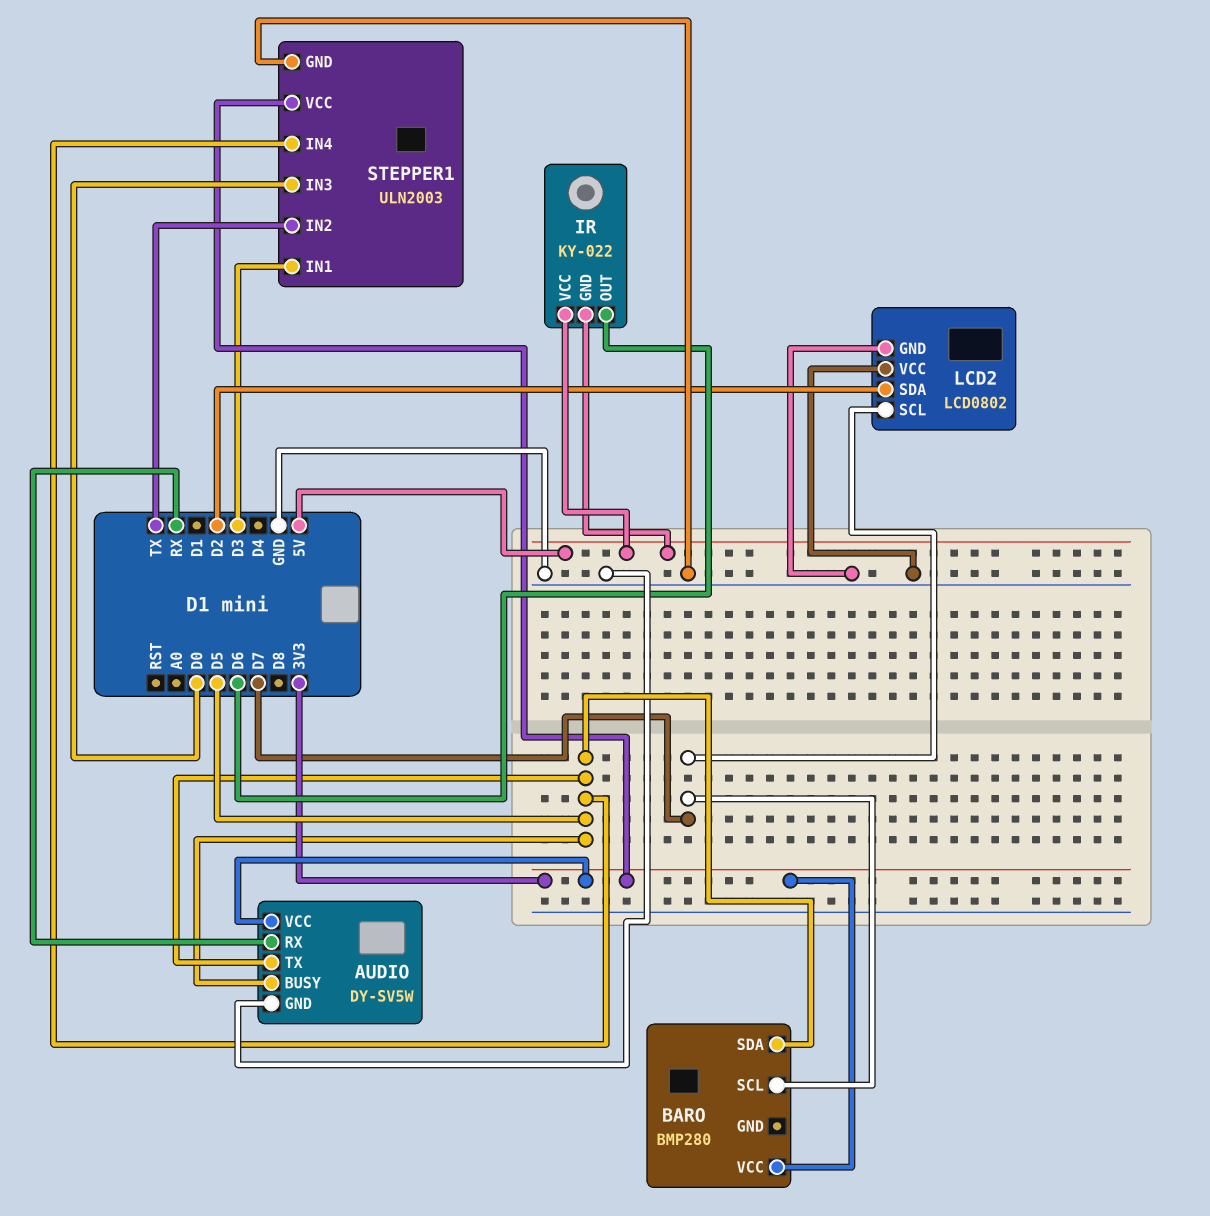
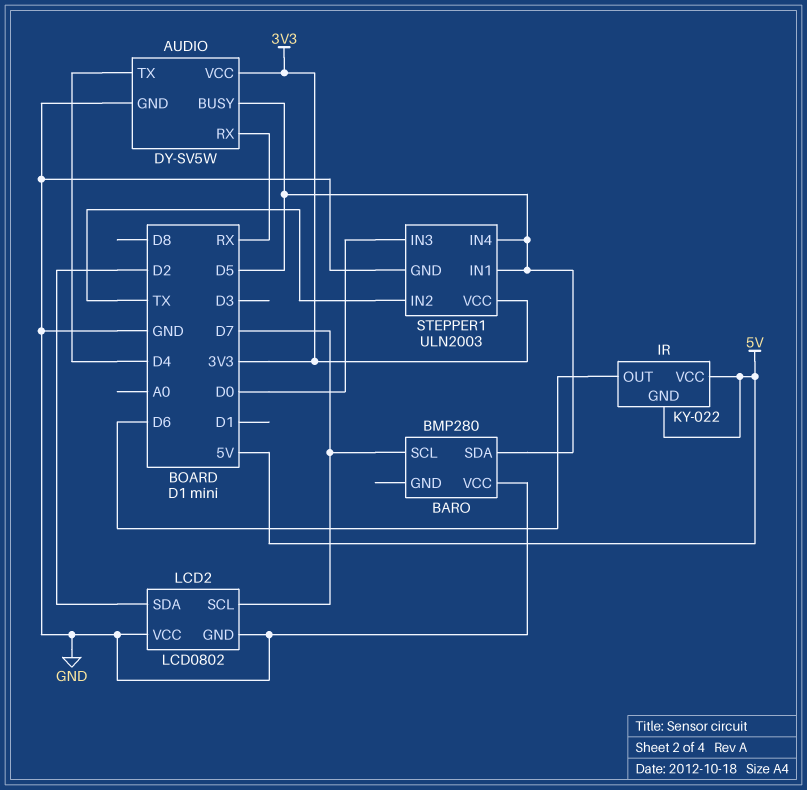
AUDIO pin TX: D5 -> D4
BARO pin VCC: 3V3 -> GND
STEPPER1 pin IN1: D3 -> D5

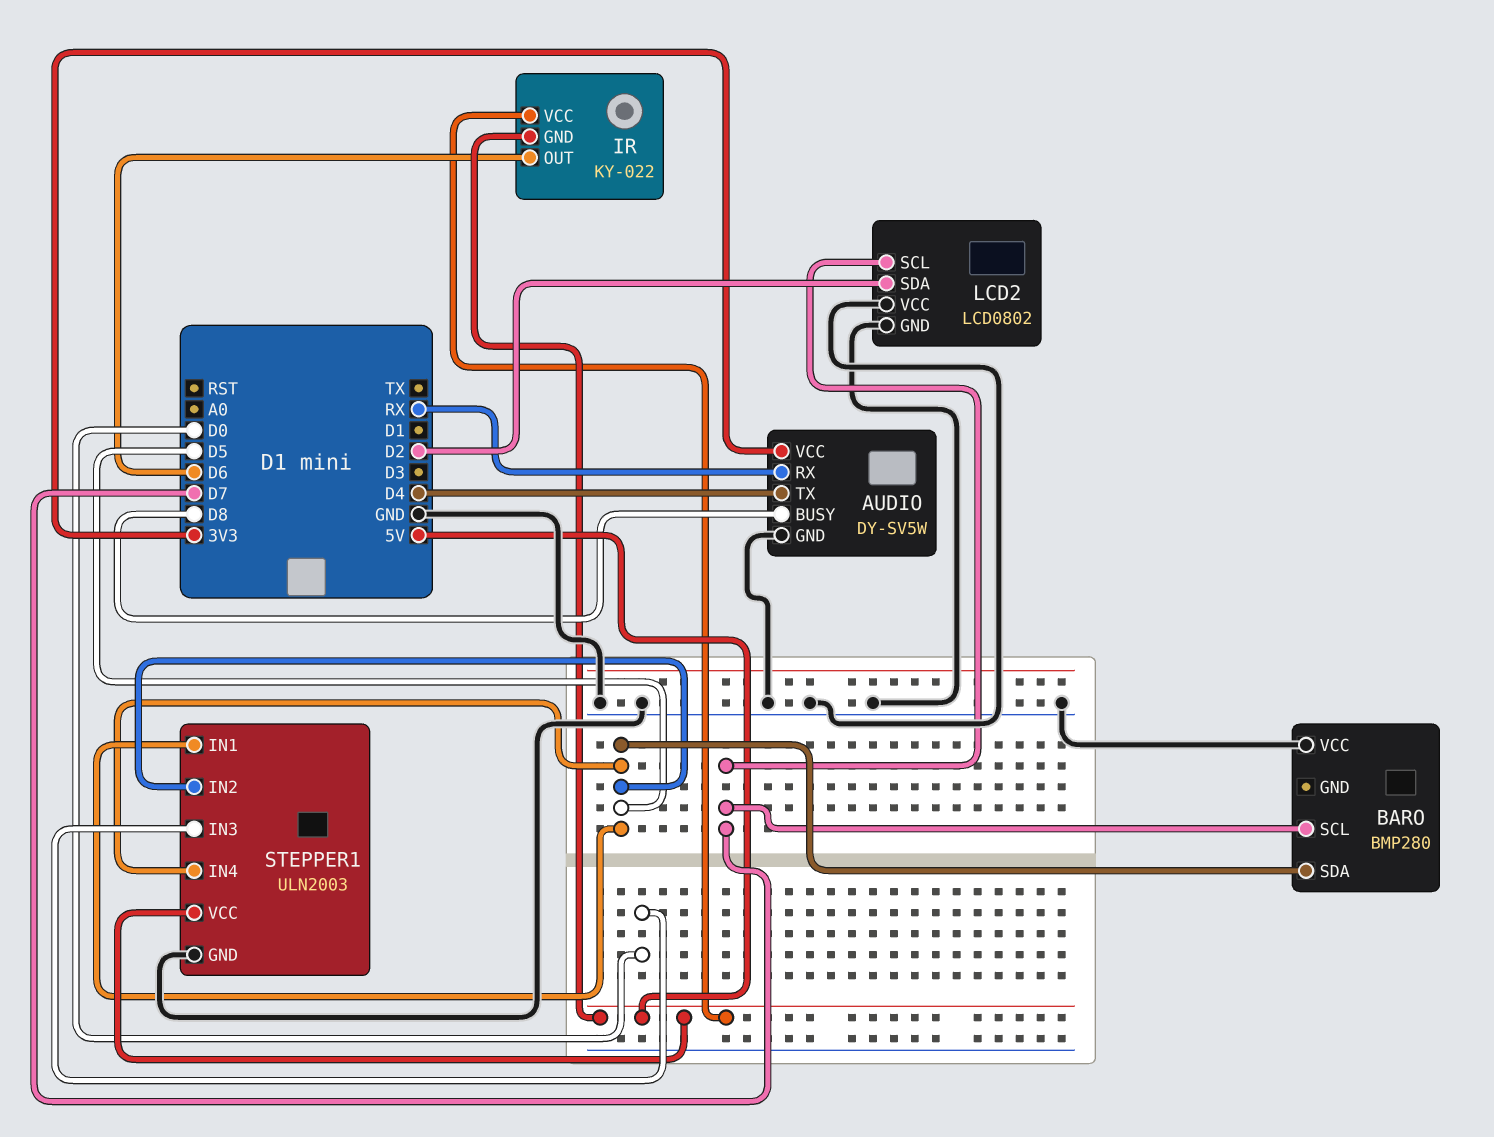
AUDIO pin BUSY: D5 -> D8
STEPPER1 pin IN2: TX -> D5
STEPPER1 pin VCC: 3V3 -> 5V

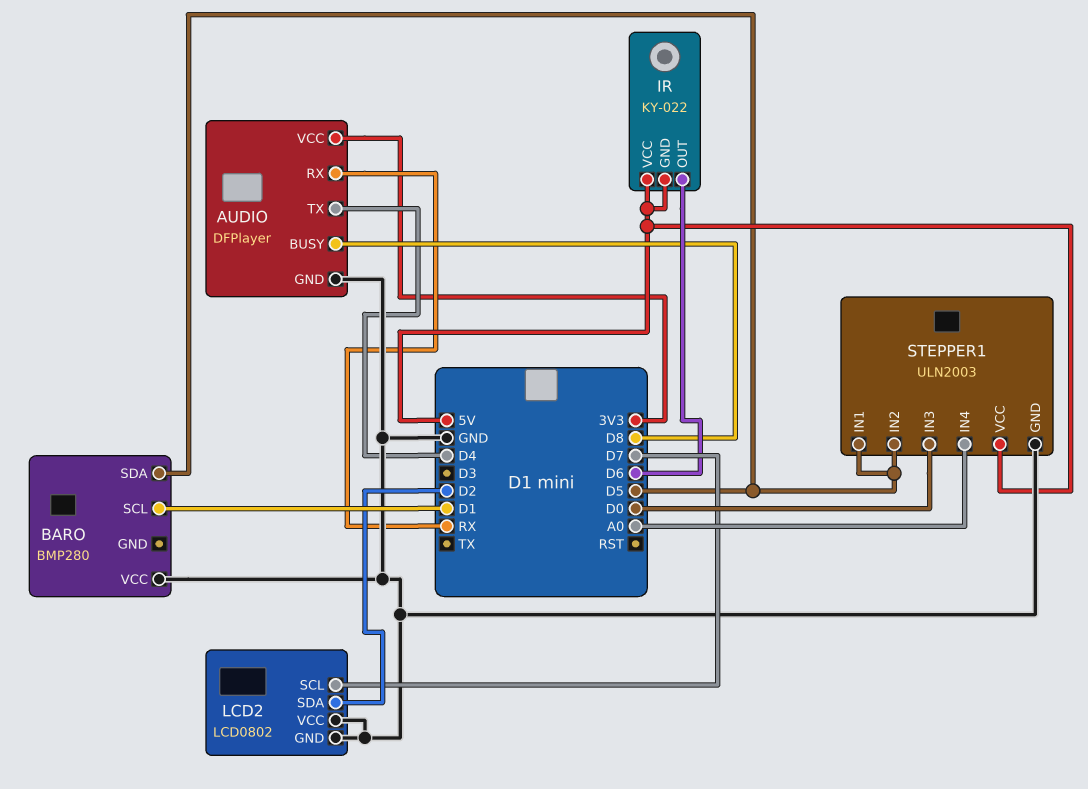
AUDIO: DY-SV5W -> DFPlayer
BARO pin SCL: D7 -> D1
STEPPER1 pin IN4: D5 -> A0

